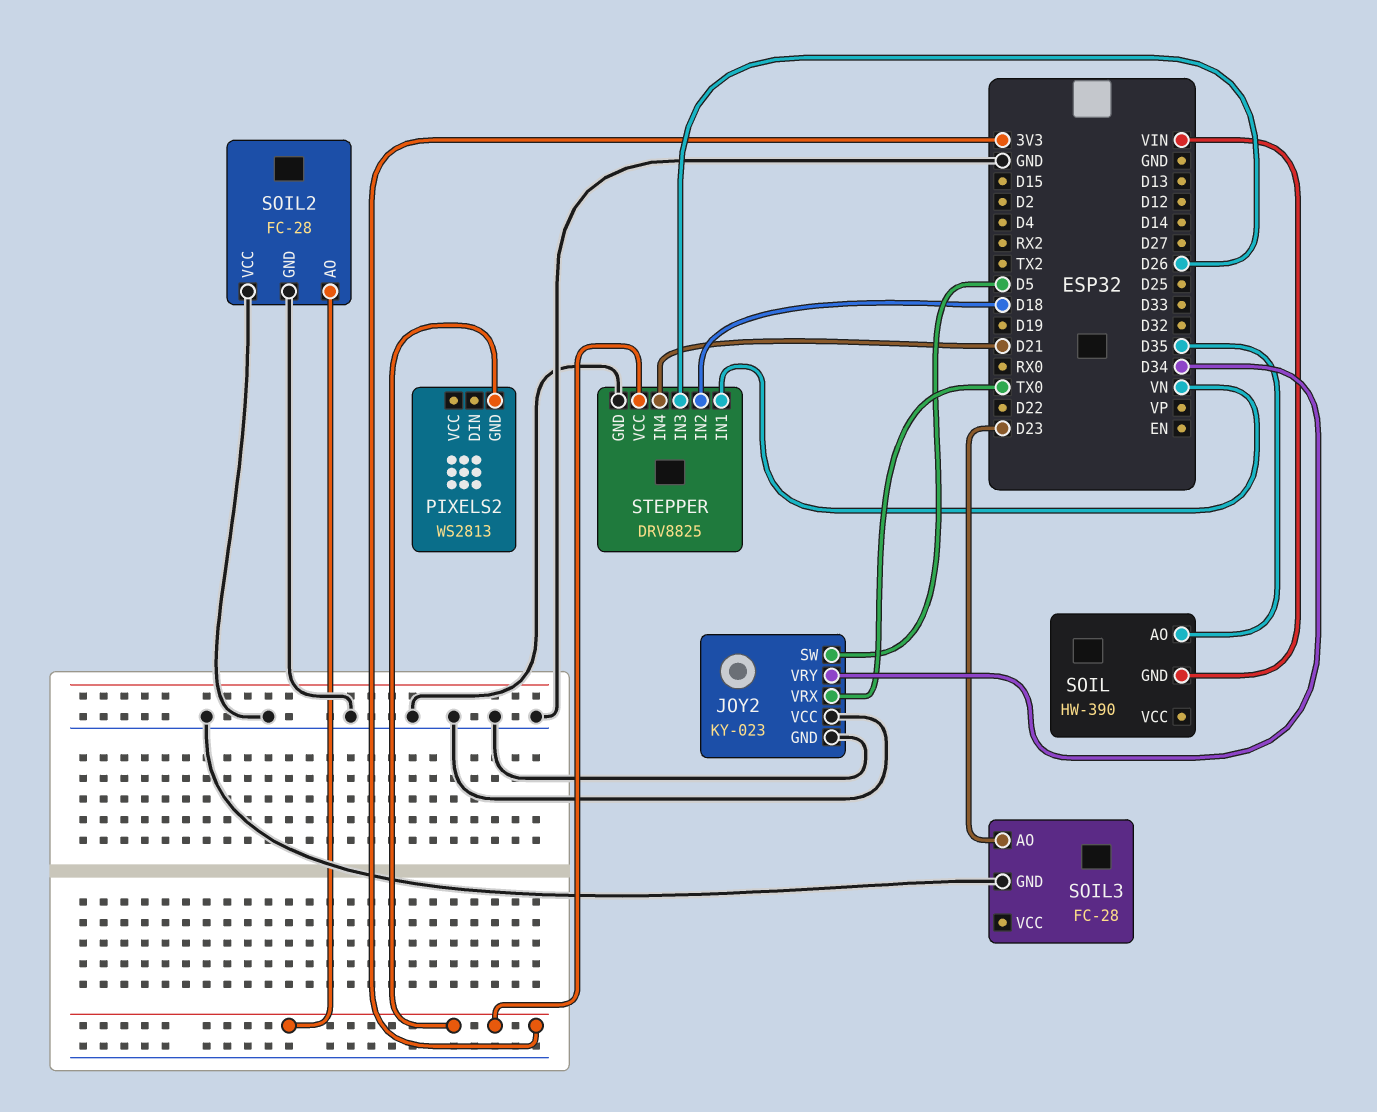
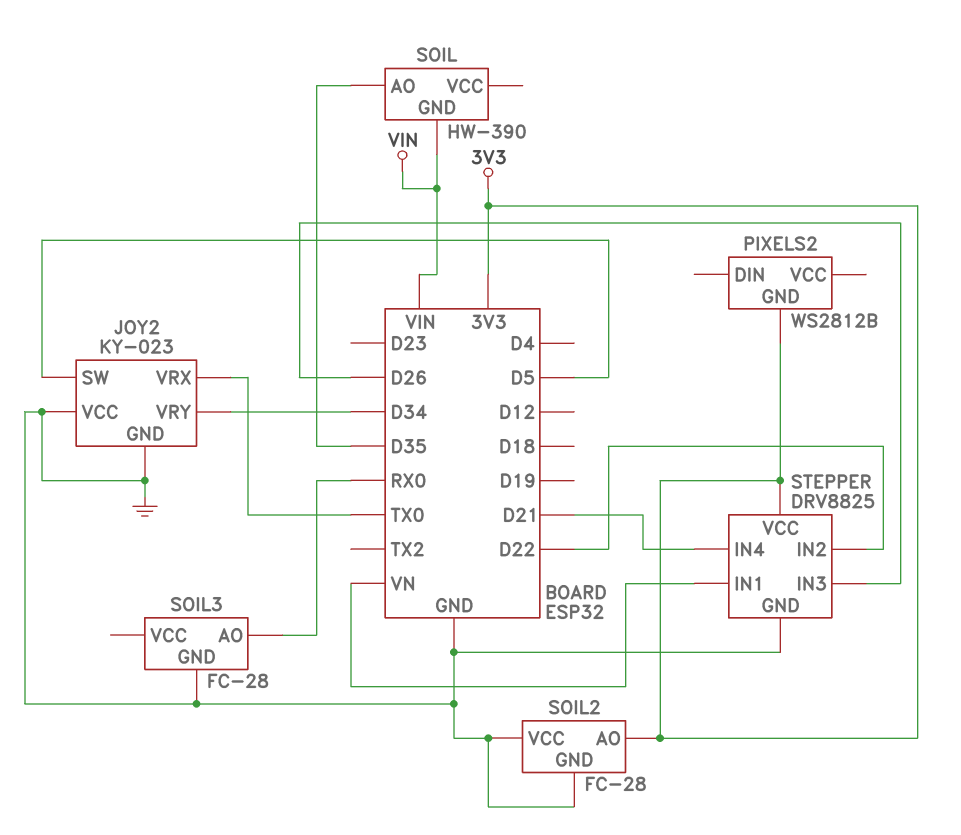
PIXELS2: WS2813 -> WS2812B
SOIL3 pin AO: D23 -> RX0
STEPPER pin IN2: D18 -> D22

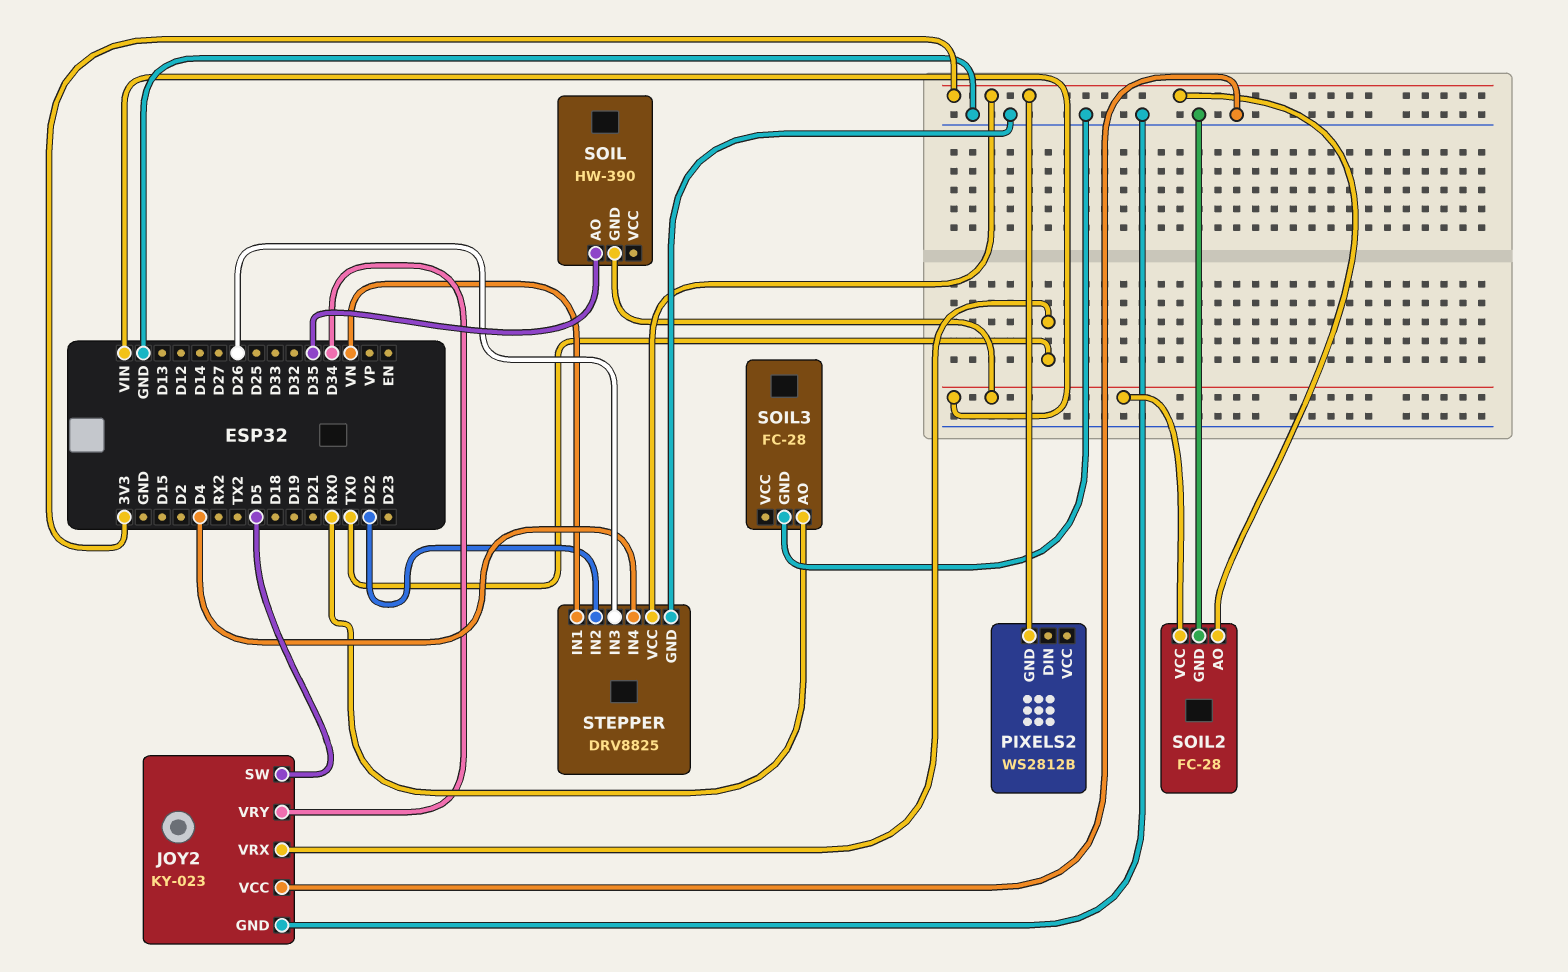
SOIL2 pin VCC: GND -> VIN
STEPPER pin IN4: D21 -> D4

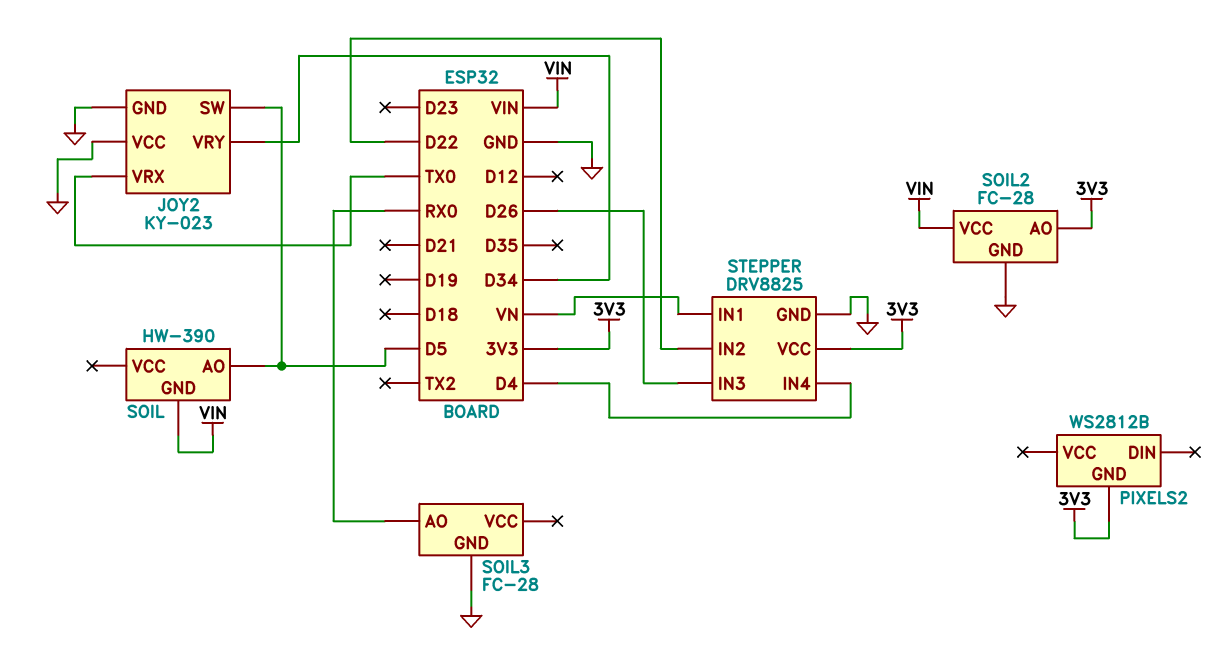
SOIL pin AO: D35 -> D5

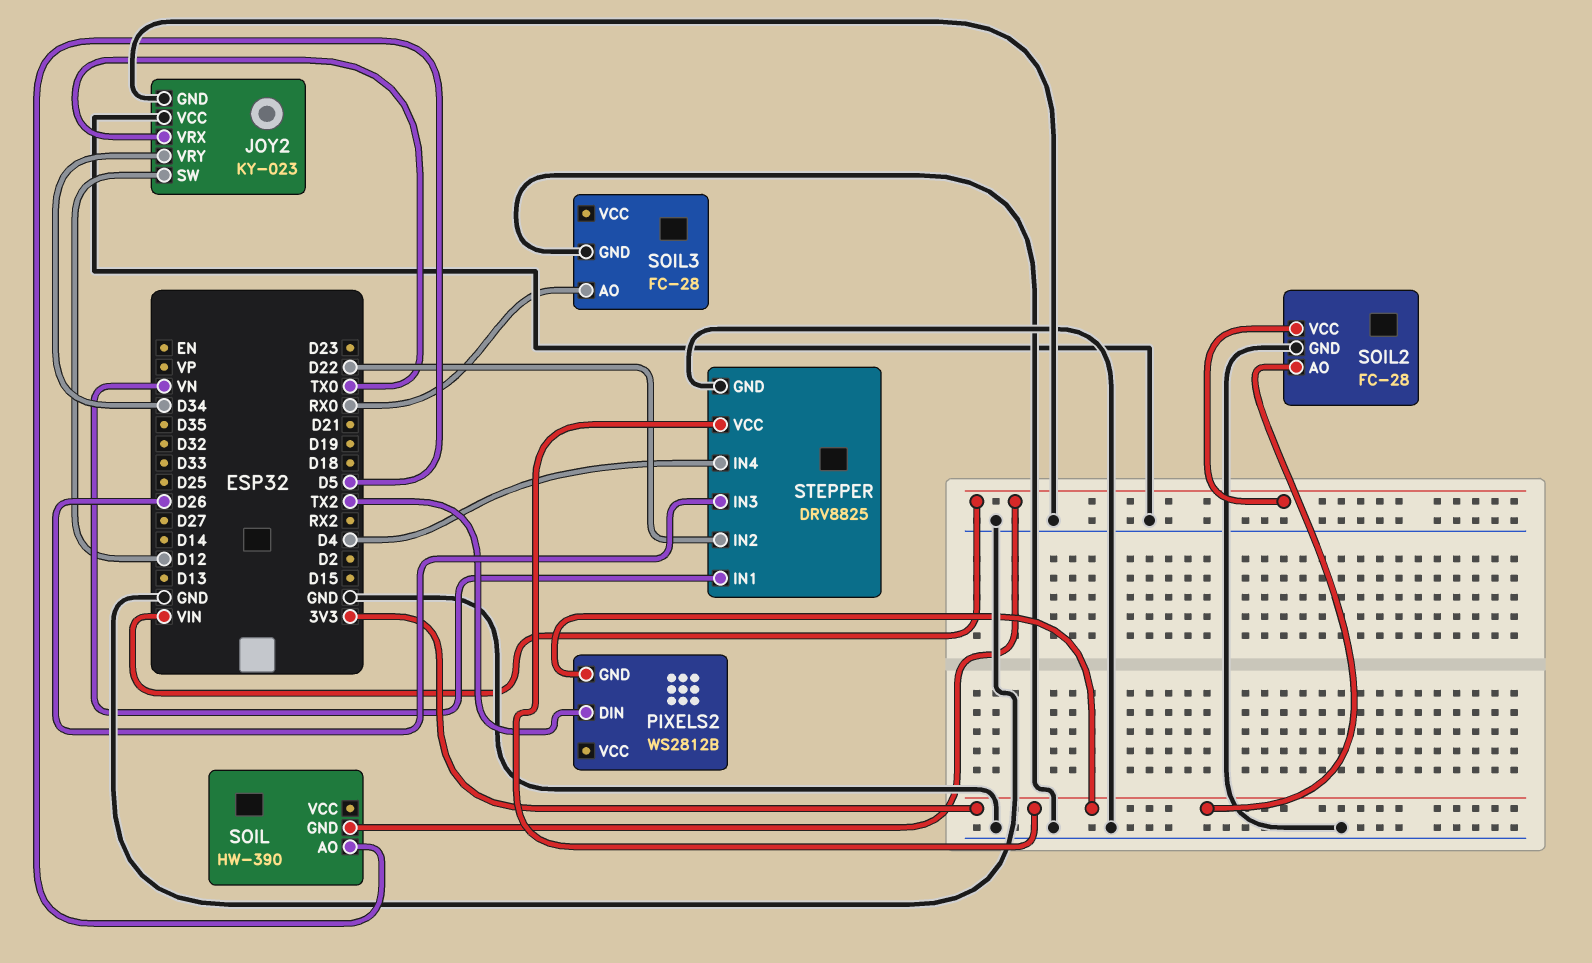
JOY2 pin SW: D5 -> D12
PIXELS2 pin DIN: none -> TX2

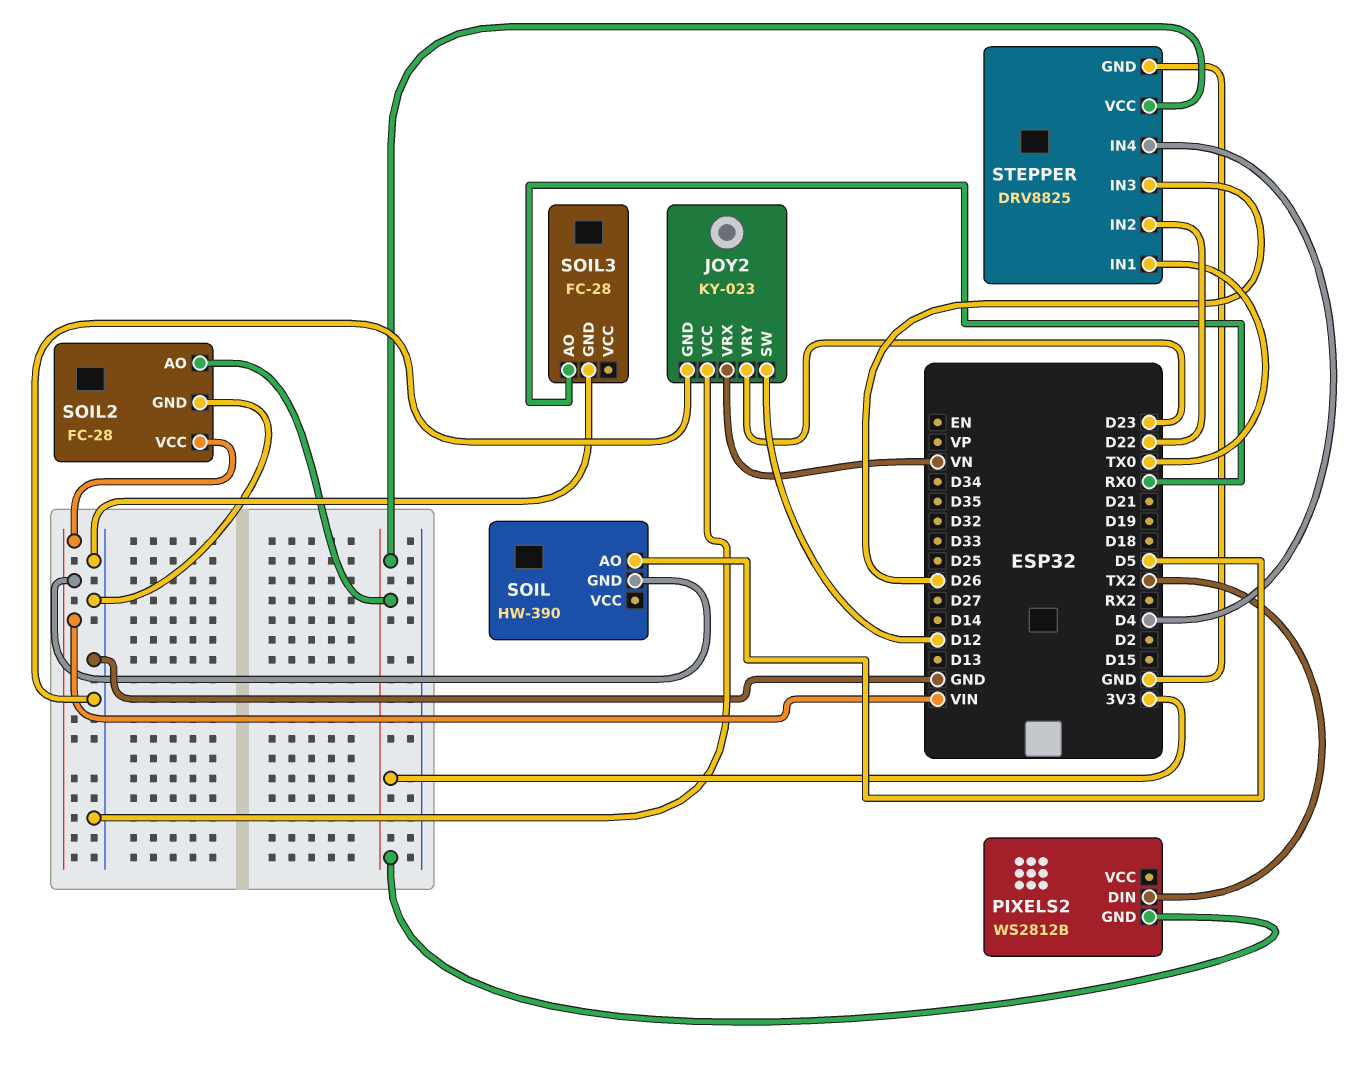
JOY2 pin VRX: TX0 -> VN
JOY2 pin VRY: D34 -> D23
STEPPER pin IN1: VN -> TX0

